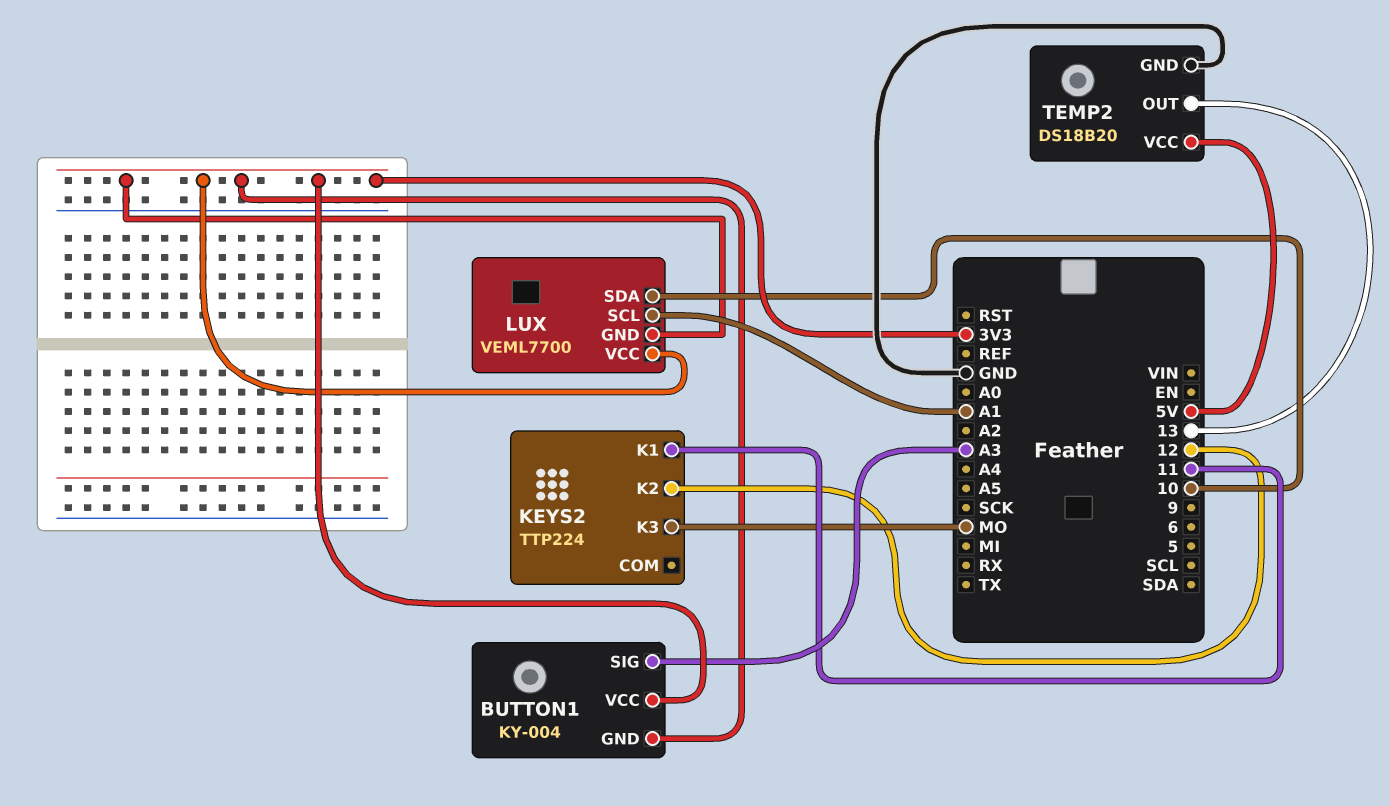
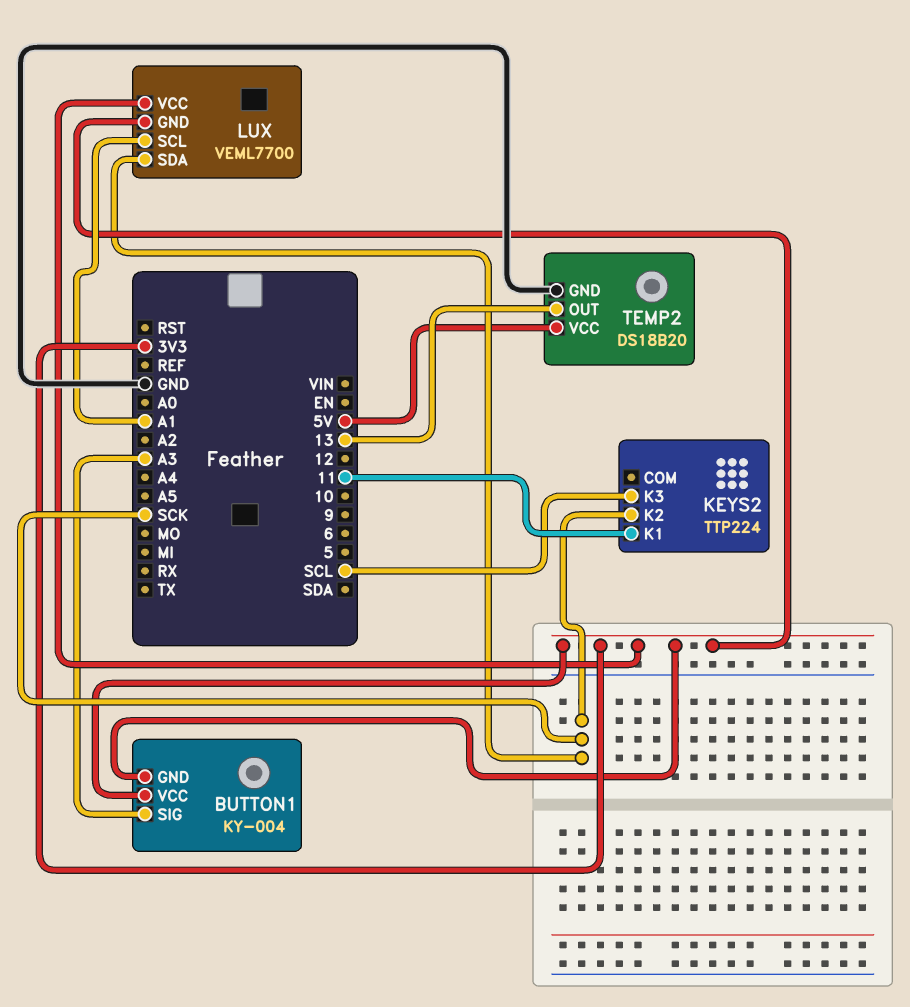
KEYS2 pin K2: 12 -> SCK
KEYS2 pin K3: MO -> SCL
LUX pin SDA: 10 -> SCK

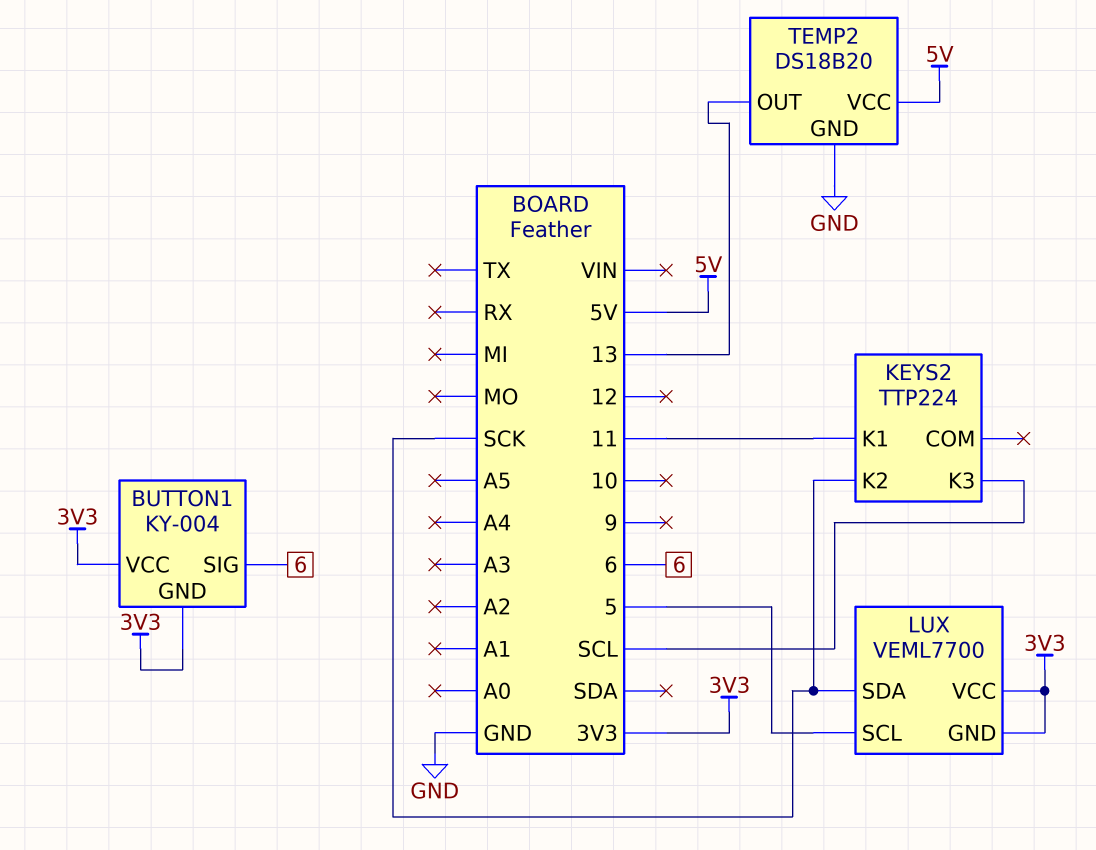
BUTTON1 pin SIG: A3 -> 6
LUX pin SCL: A1 -> 5

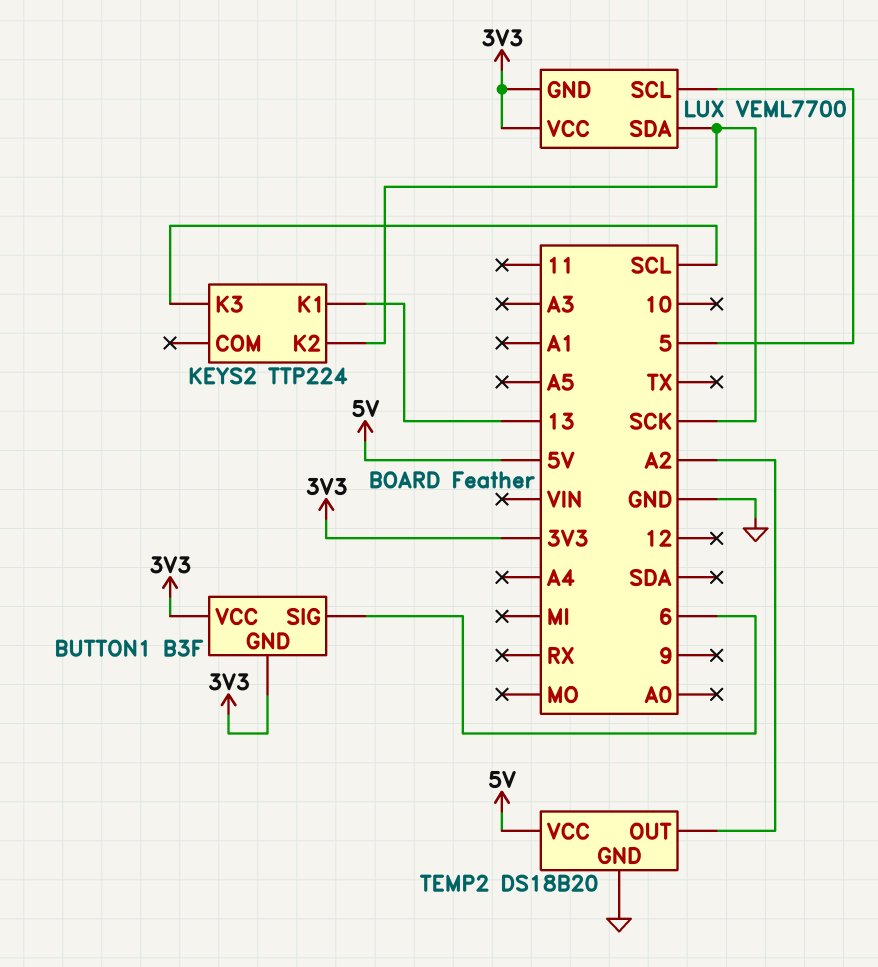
BUTTON1: KY-004 -> B3F
KEYS2 pin K1: 11 -> 13
TEMP2 pin OUT: 13 -> A2

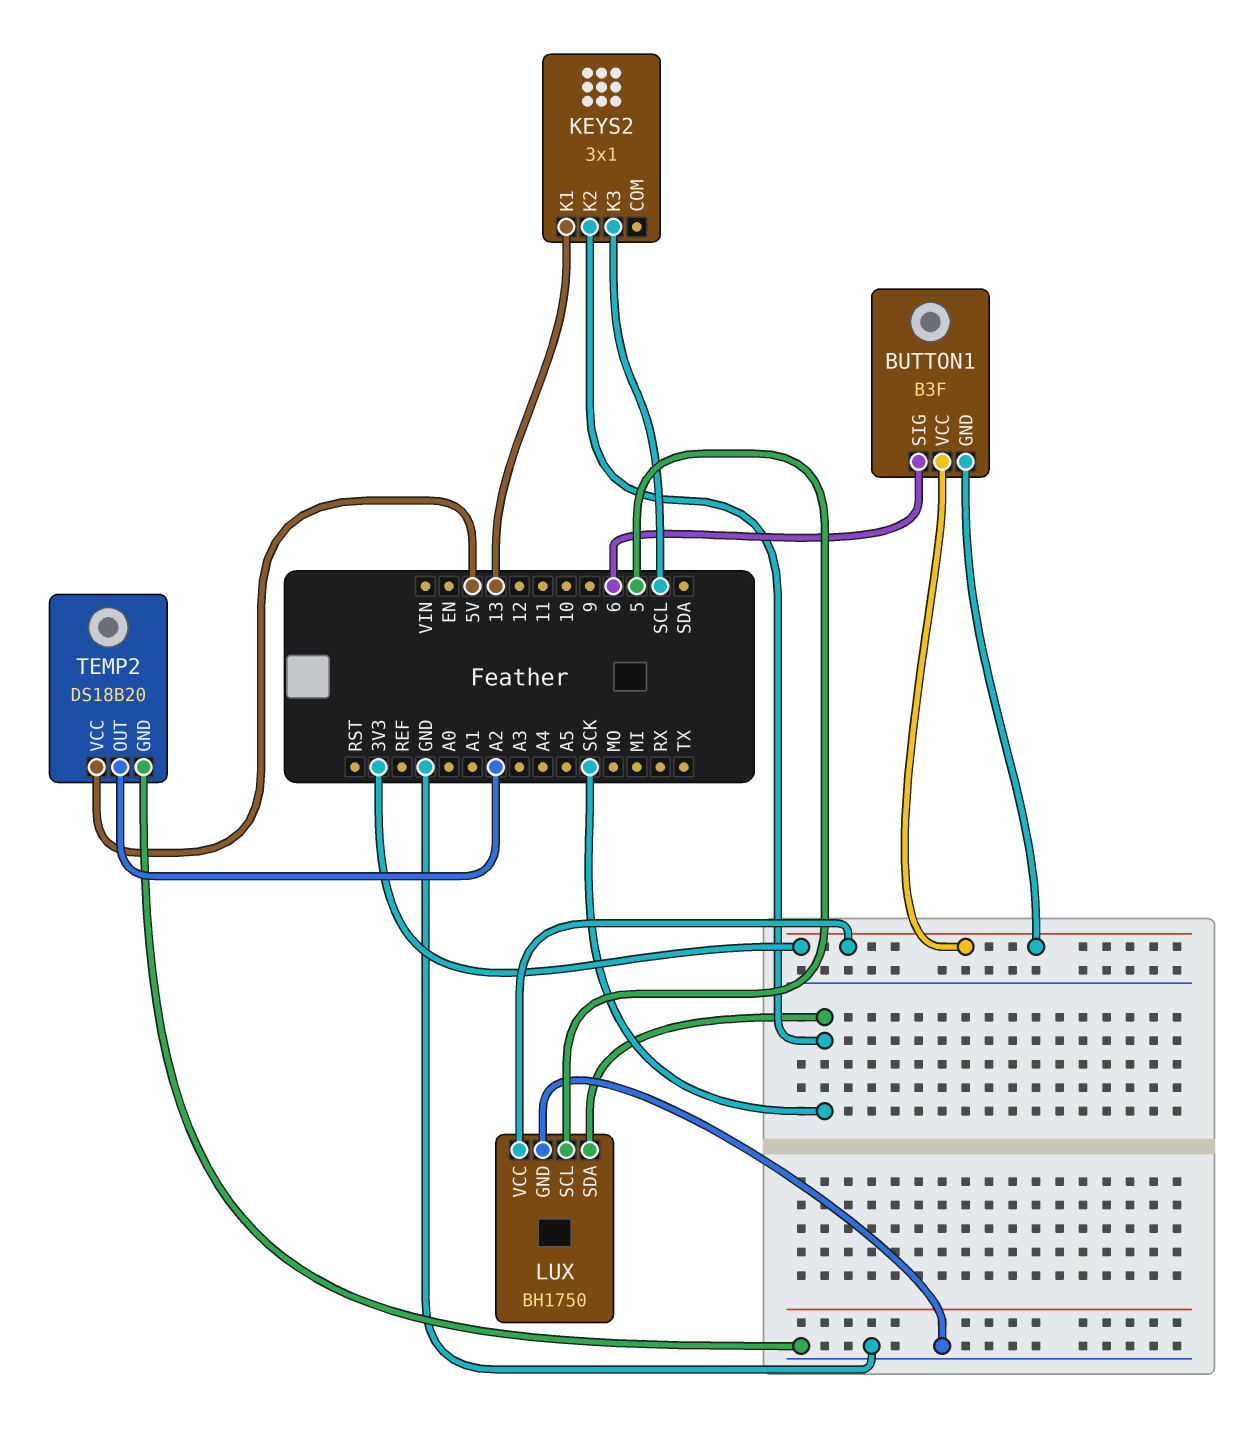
KEYS2: TTP224 -> 3x1
LUX: VEML7700 -> BH1750
LUX pin GND: 3V3 -> GND

